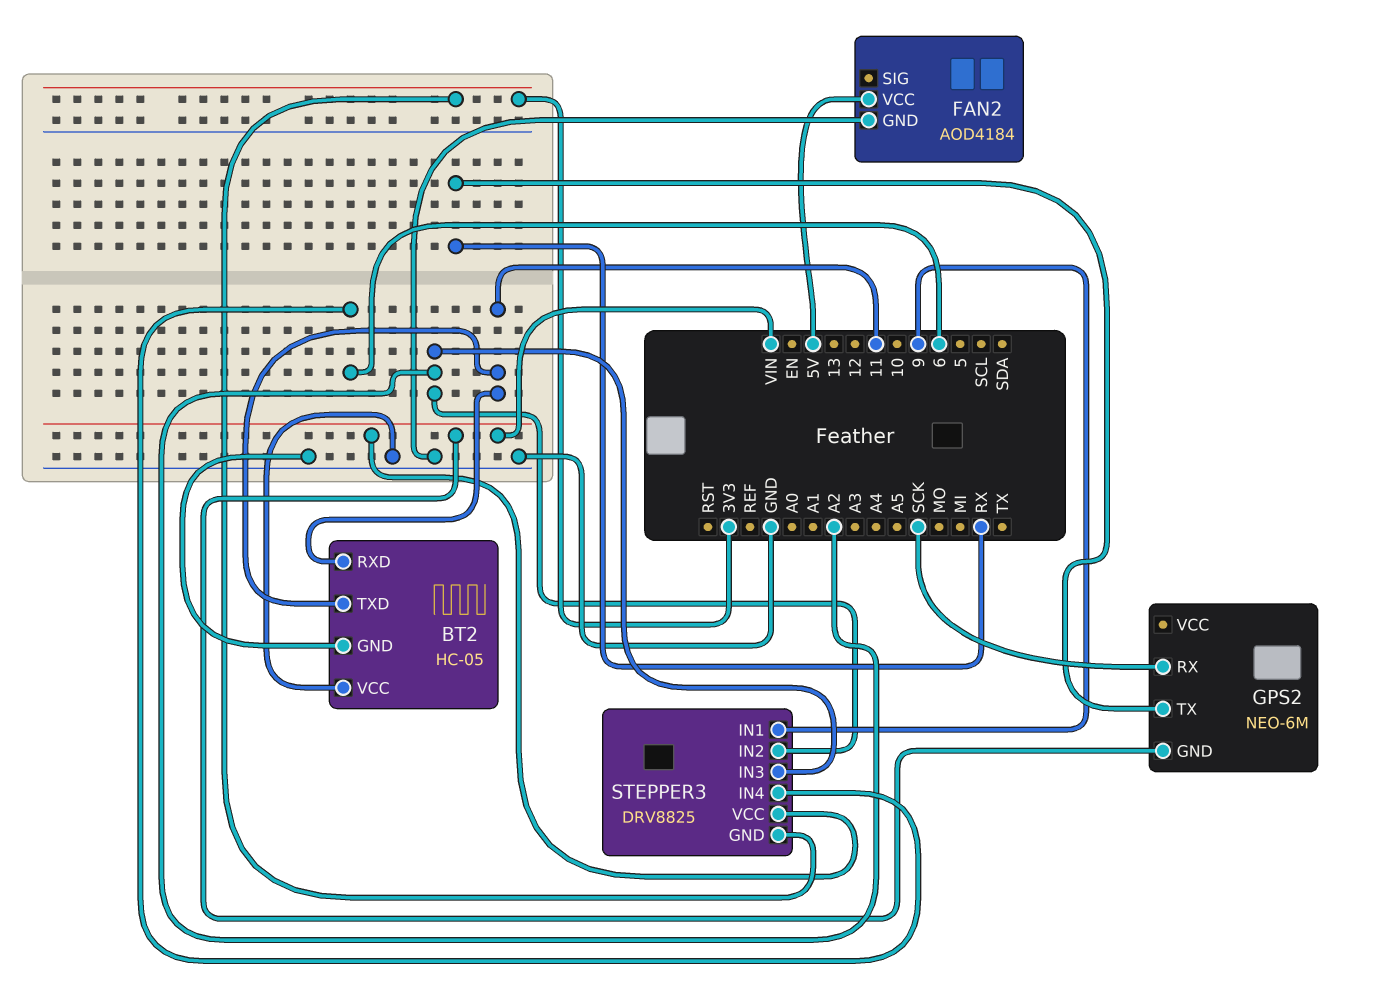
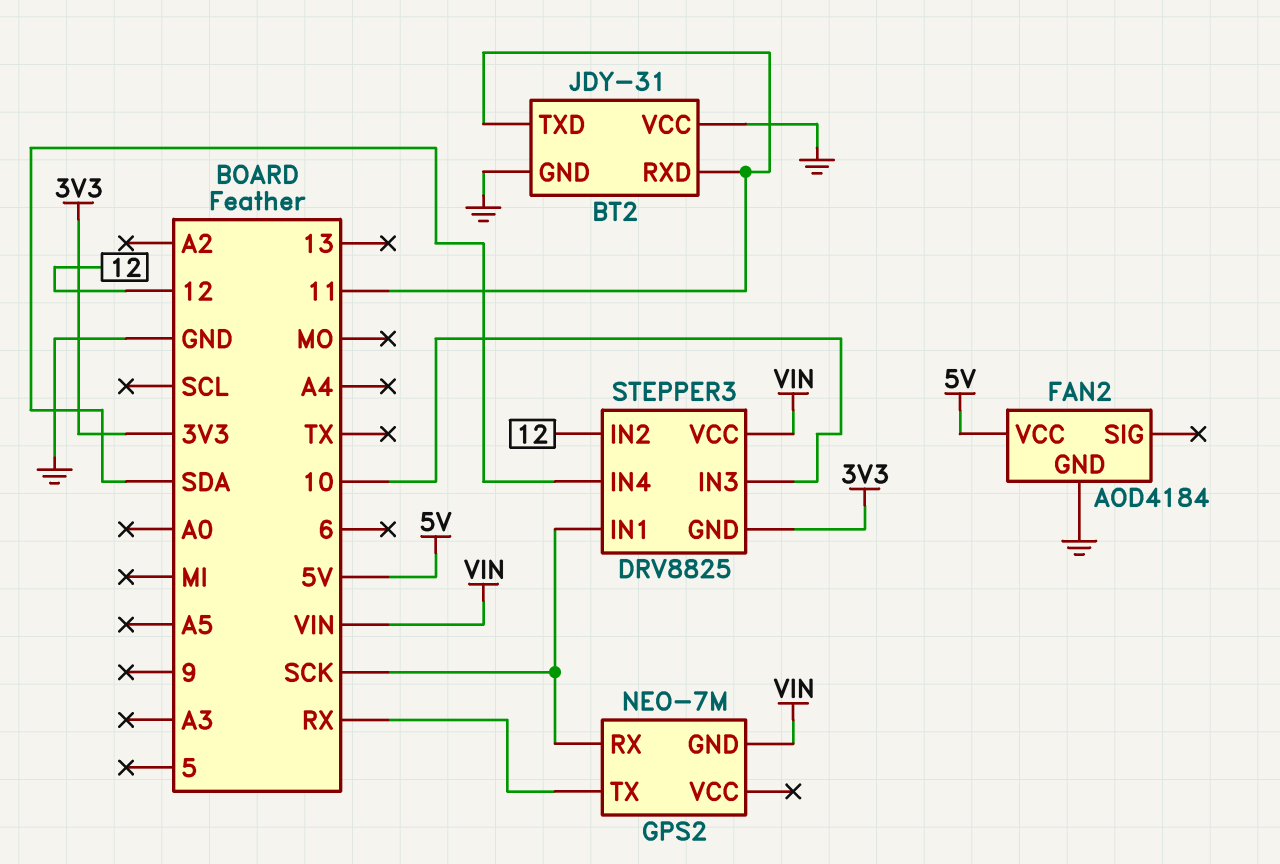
BT2: HC-05 -> JDY-31
GPS2: NEO-6M -> NEO-7M
STEPPER3 pin IN1: 9 -> SCK
STEPPER3 pin IN2: A2 -> 12
STEPPER3 pin IN3: A2 -> 10
STEPPER3 pin IN4: 6 -> SDA

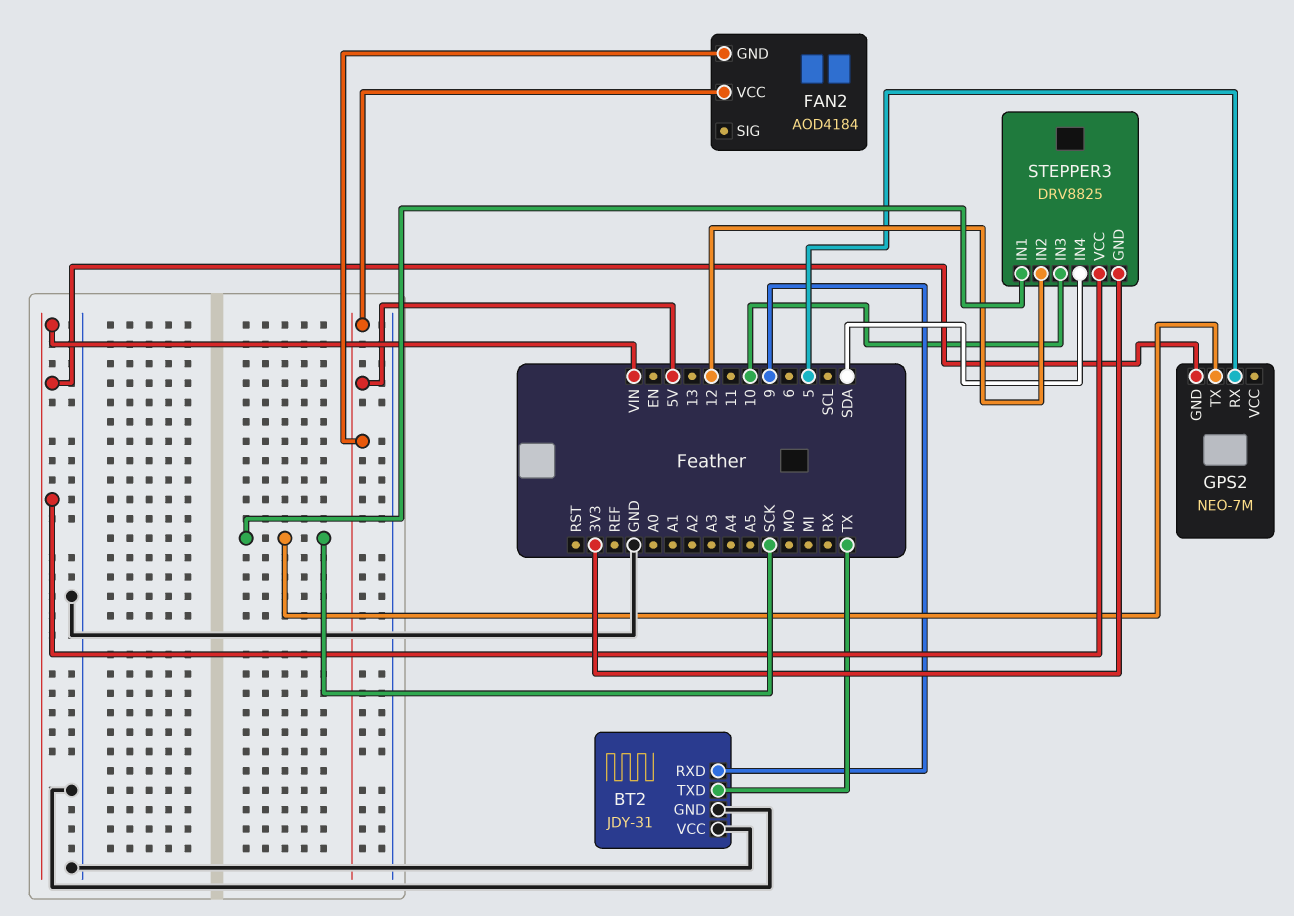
BT2 pin RXD: 11 -> 9
BT2 pin TXD: 11 -> TX
FAN2 pin GND: GND -> 5V
GPS2 pin RX: SCK -> 5
GPS2 pin TX: RX -> SCK

